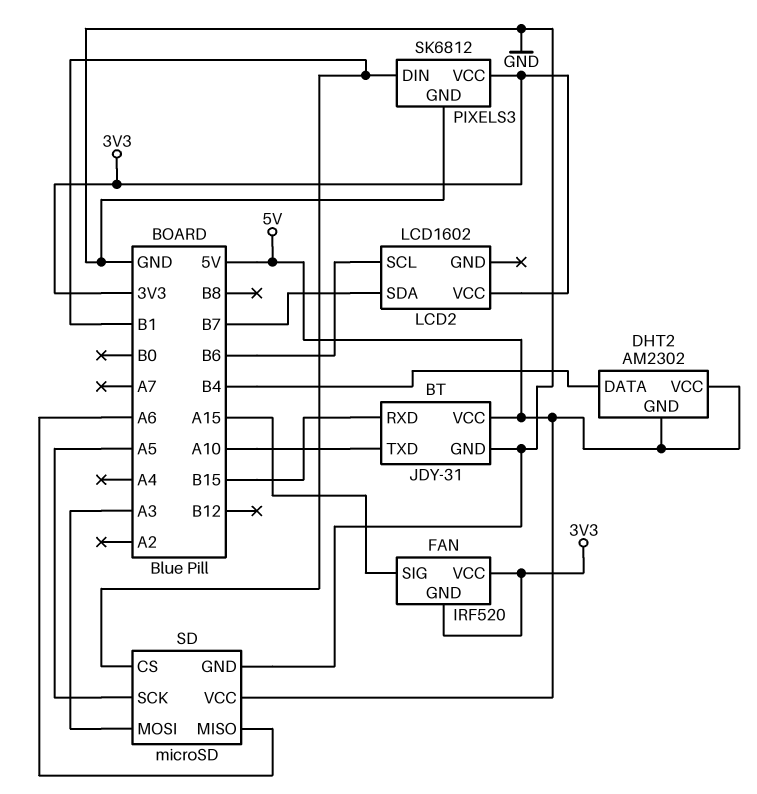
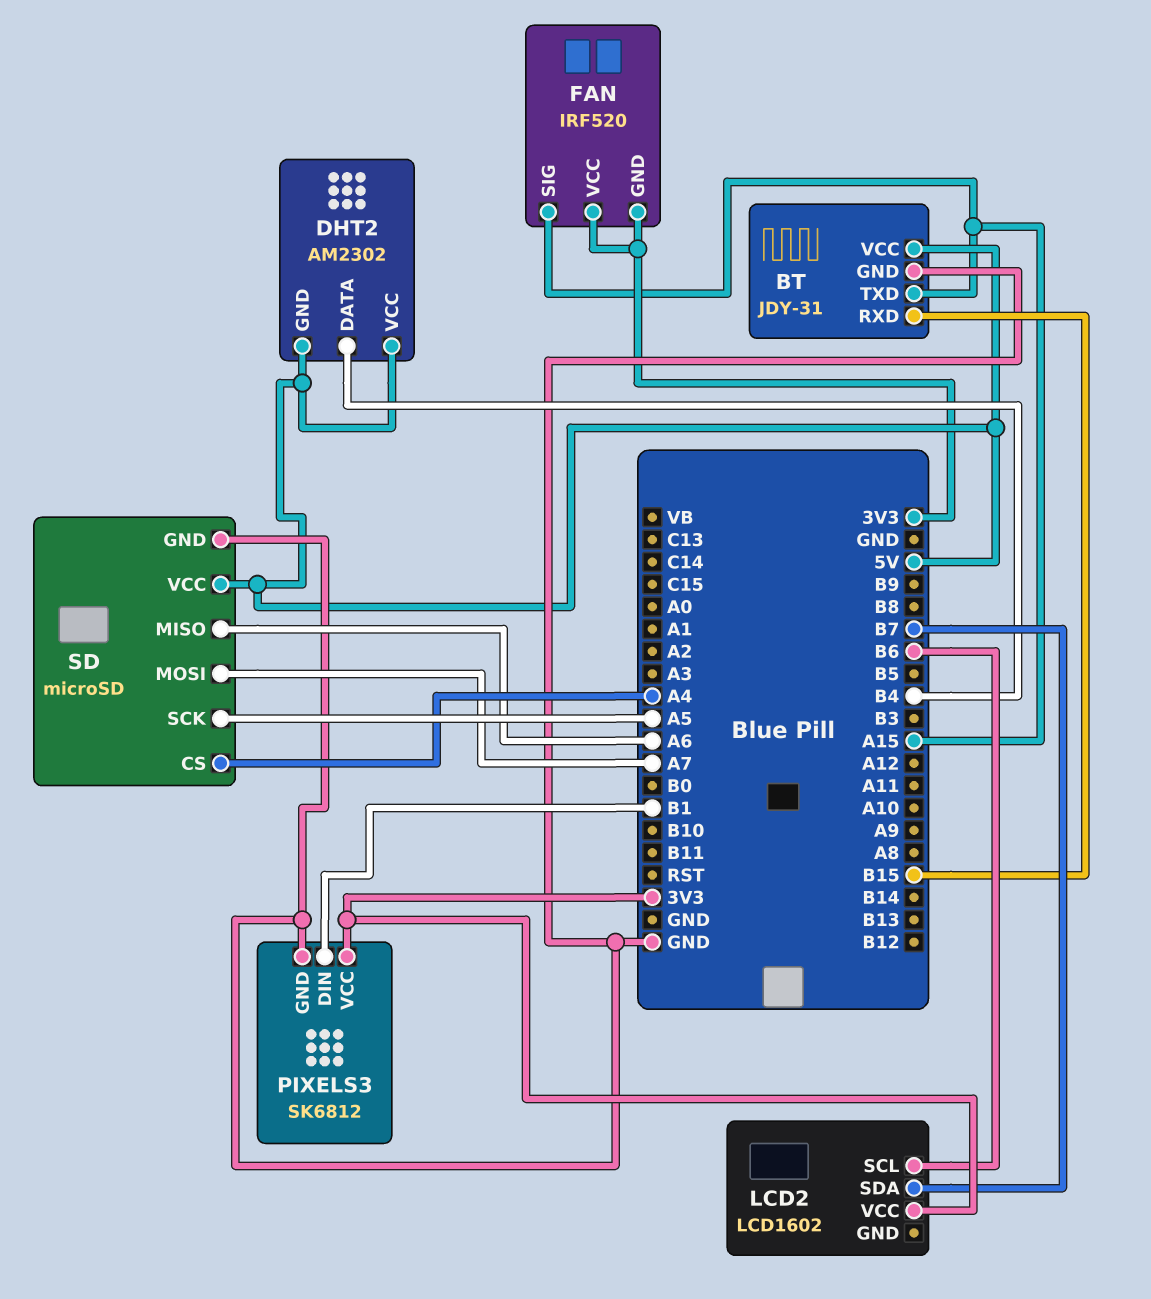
BT pin TXD: A10 -> A15
SD pin CS: B1 -> A4
SD pin MOSI: A3 -> A7

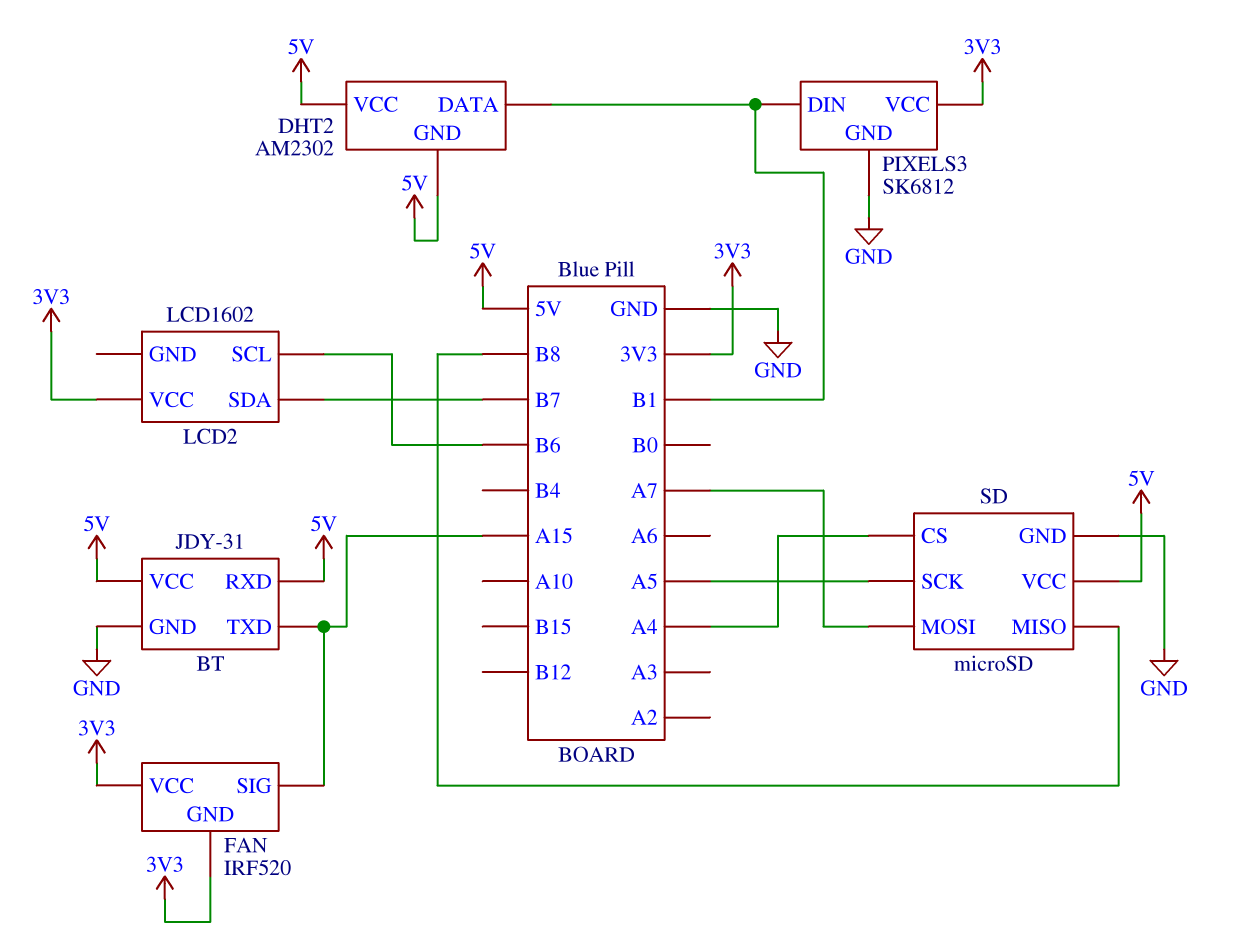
BT pin RXD: B15 -> 5V
DHT2 pin DATA: B4 -> B1
SD pin MISO: A6 -> B8

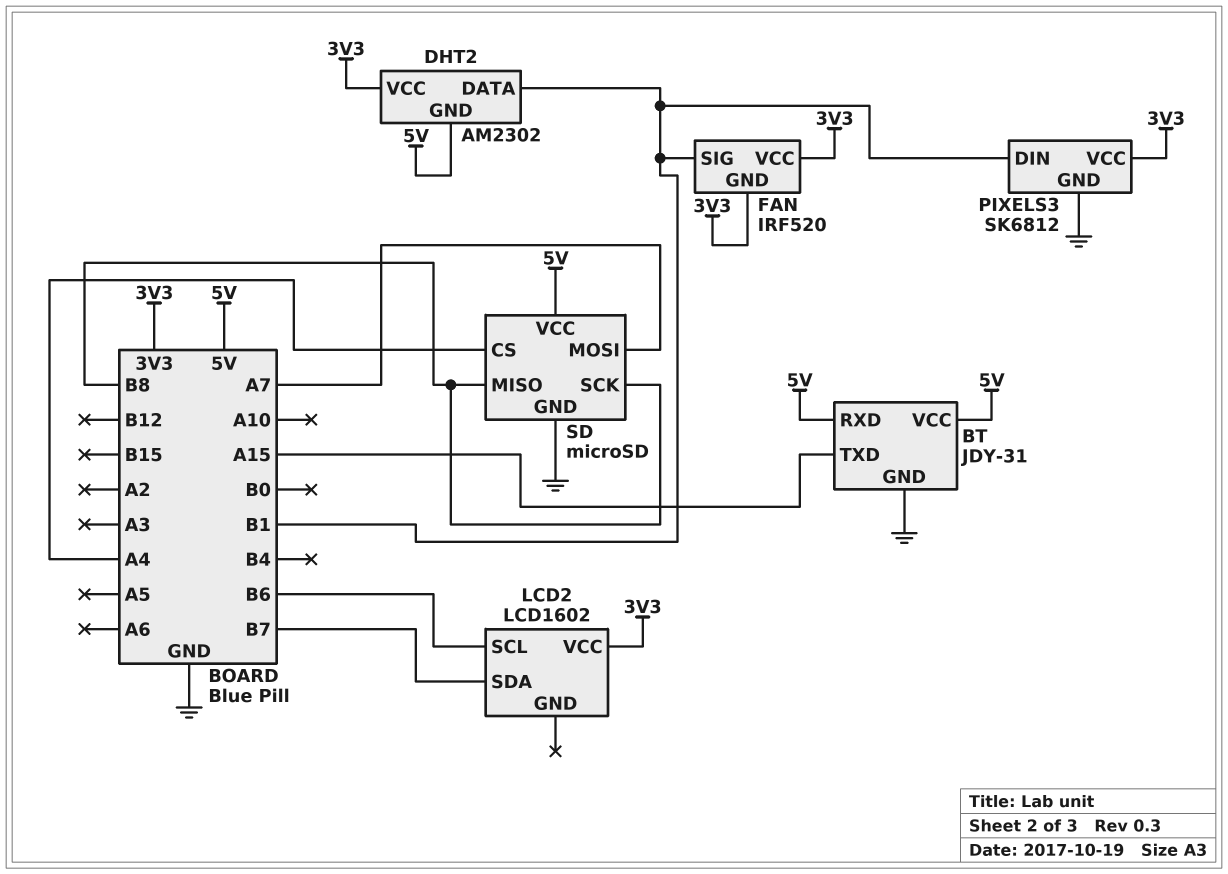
DHT2 pin VCC: 5V -> 3V3
FAN pin SIG: A15 -> B1
SD pin SCK: A5 -> B8

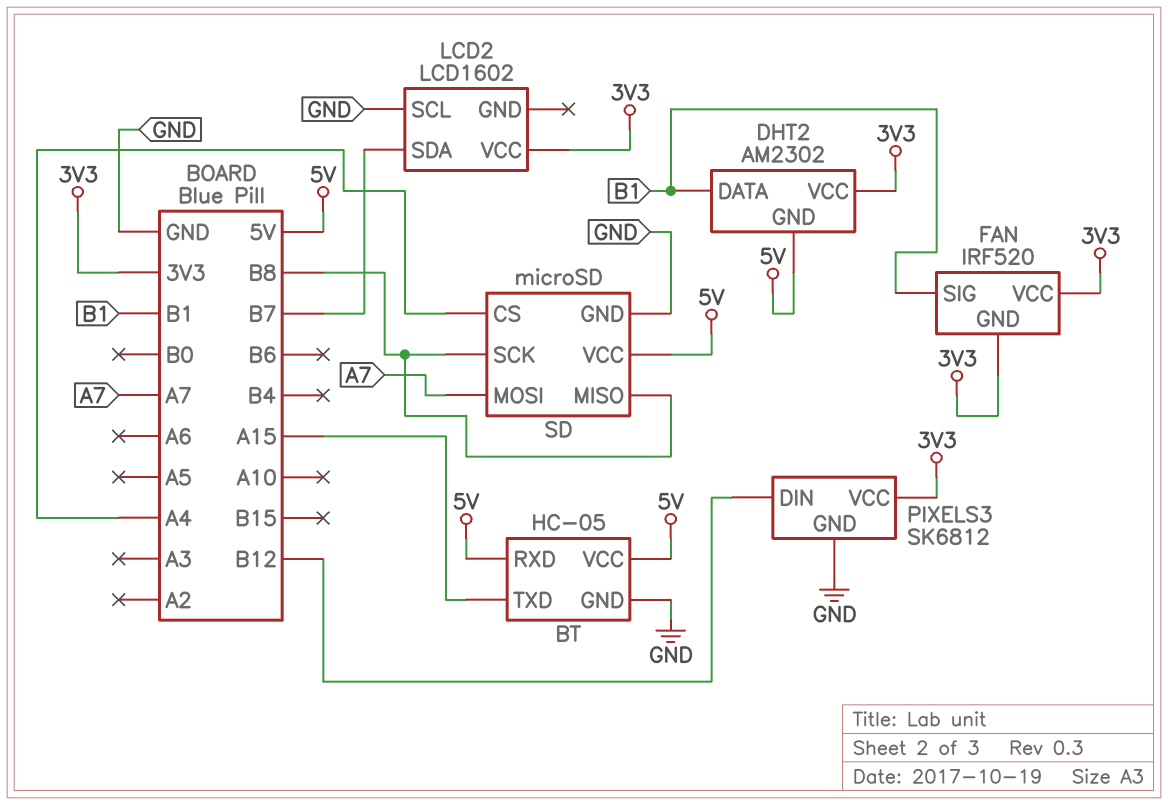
BT: JDY-31 -> HC-05
LCD2 pin SCL: B6 -> GND
PIXELS3 pin DIN: B1 -> B12

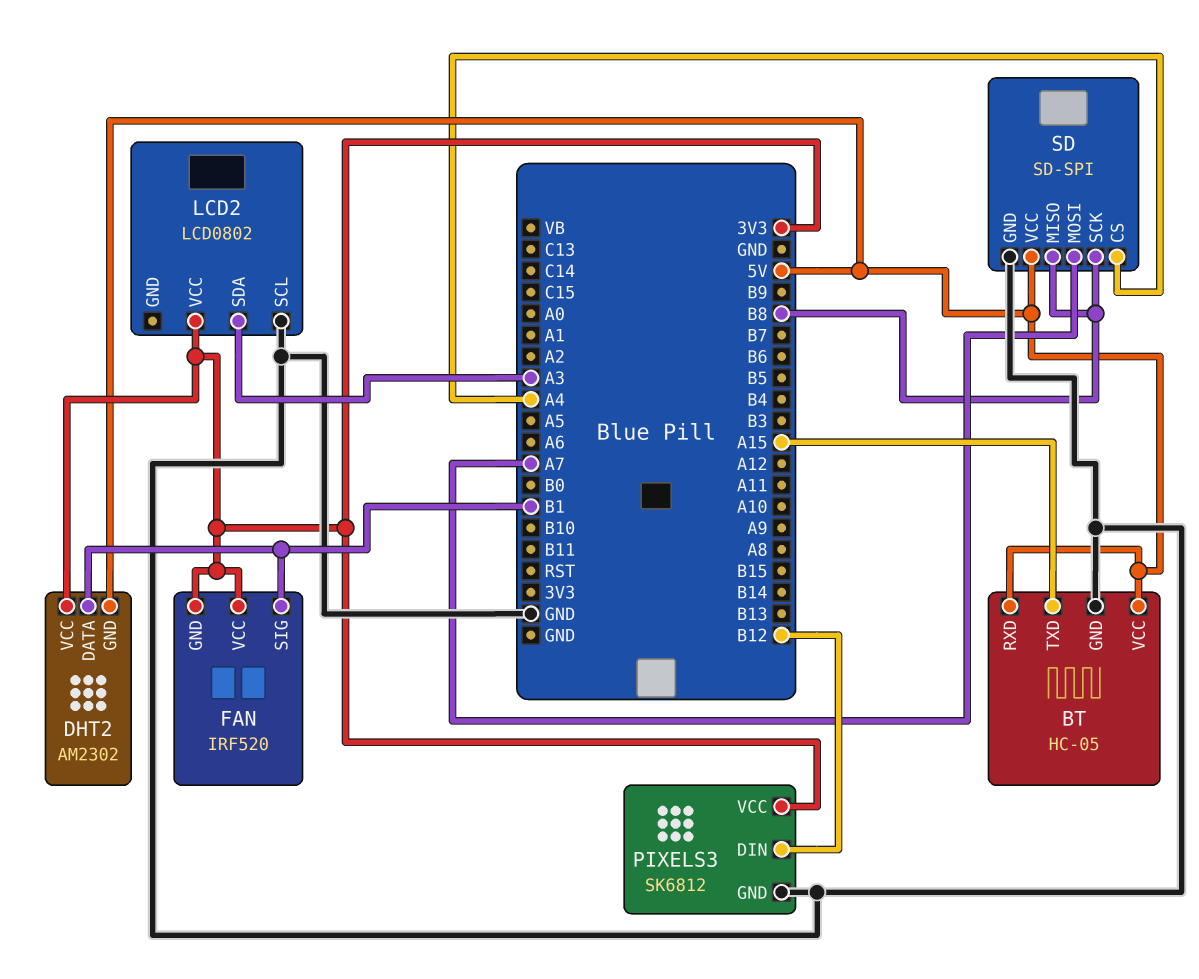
LCD2: LCD1602 -> LCD0802
LCD2 pin SDA: B7 -> A3
SD: microSD -> SD-SPI

